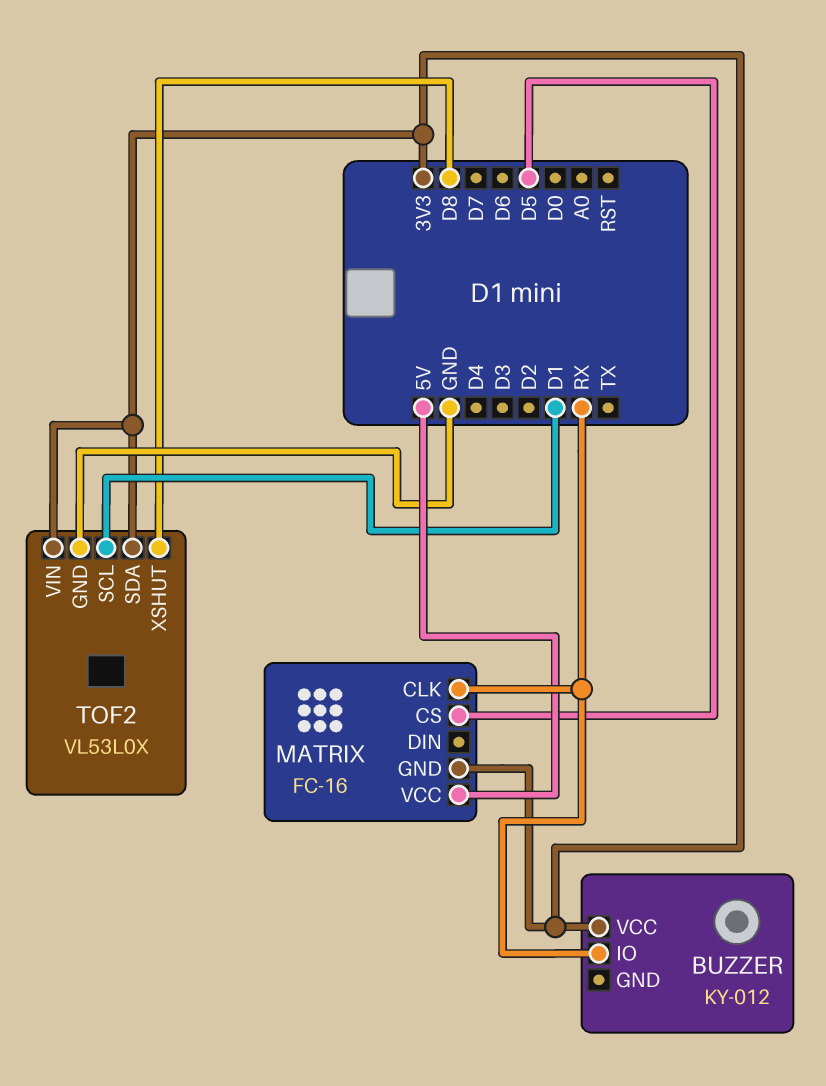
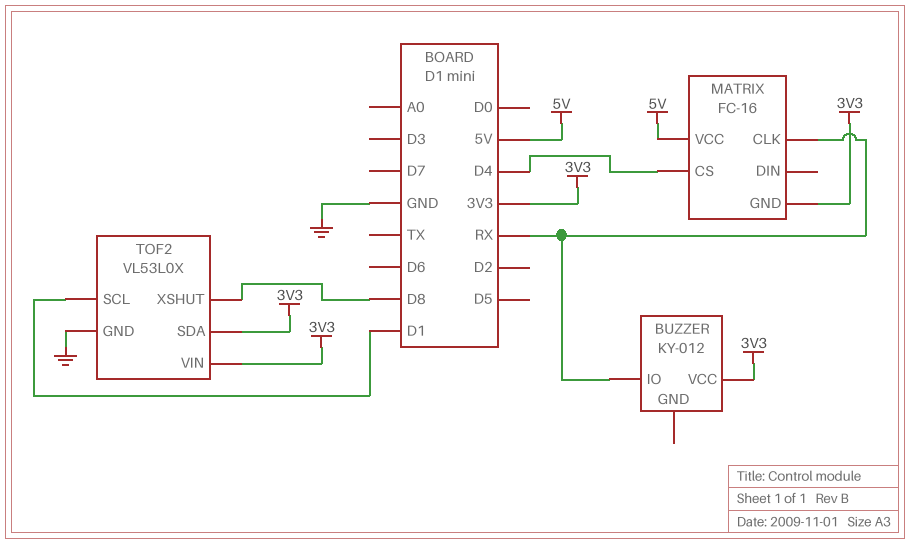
MATRIX pin CS: D5 -> D4

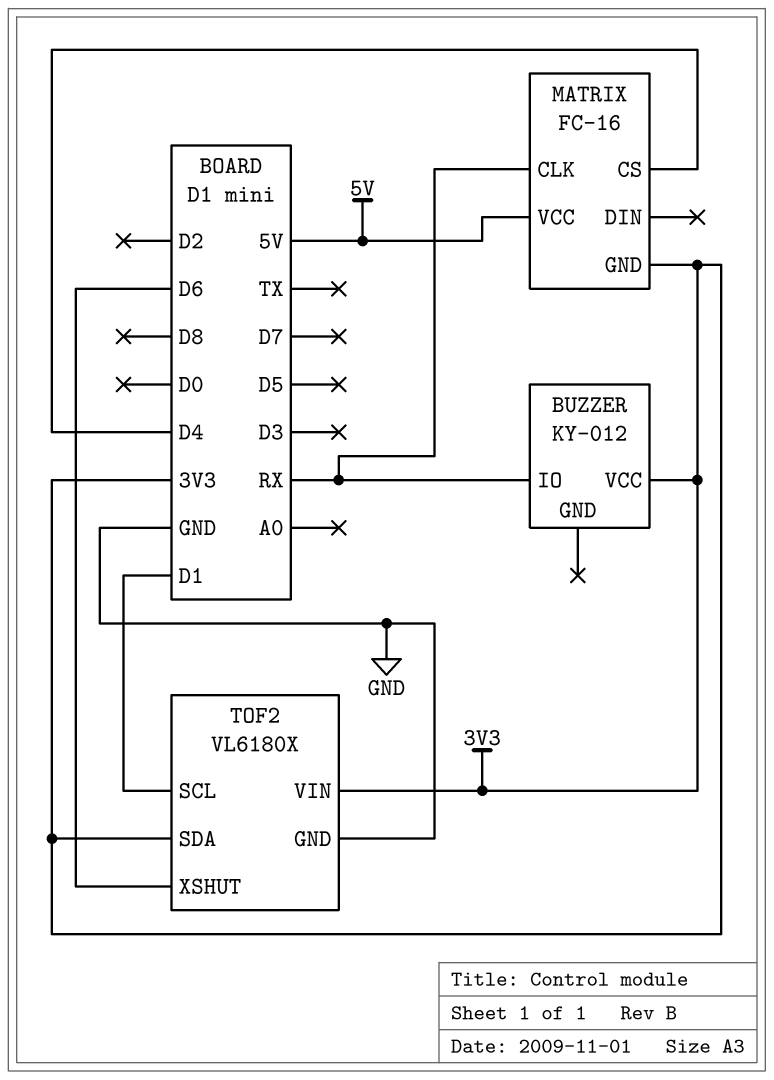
TOF2: VL53L0X -> VL6180X
TOF2 pin XSHUT: D8 -> D6

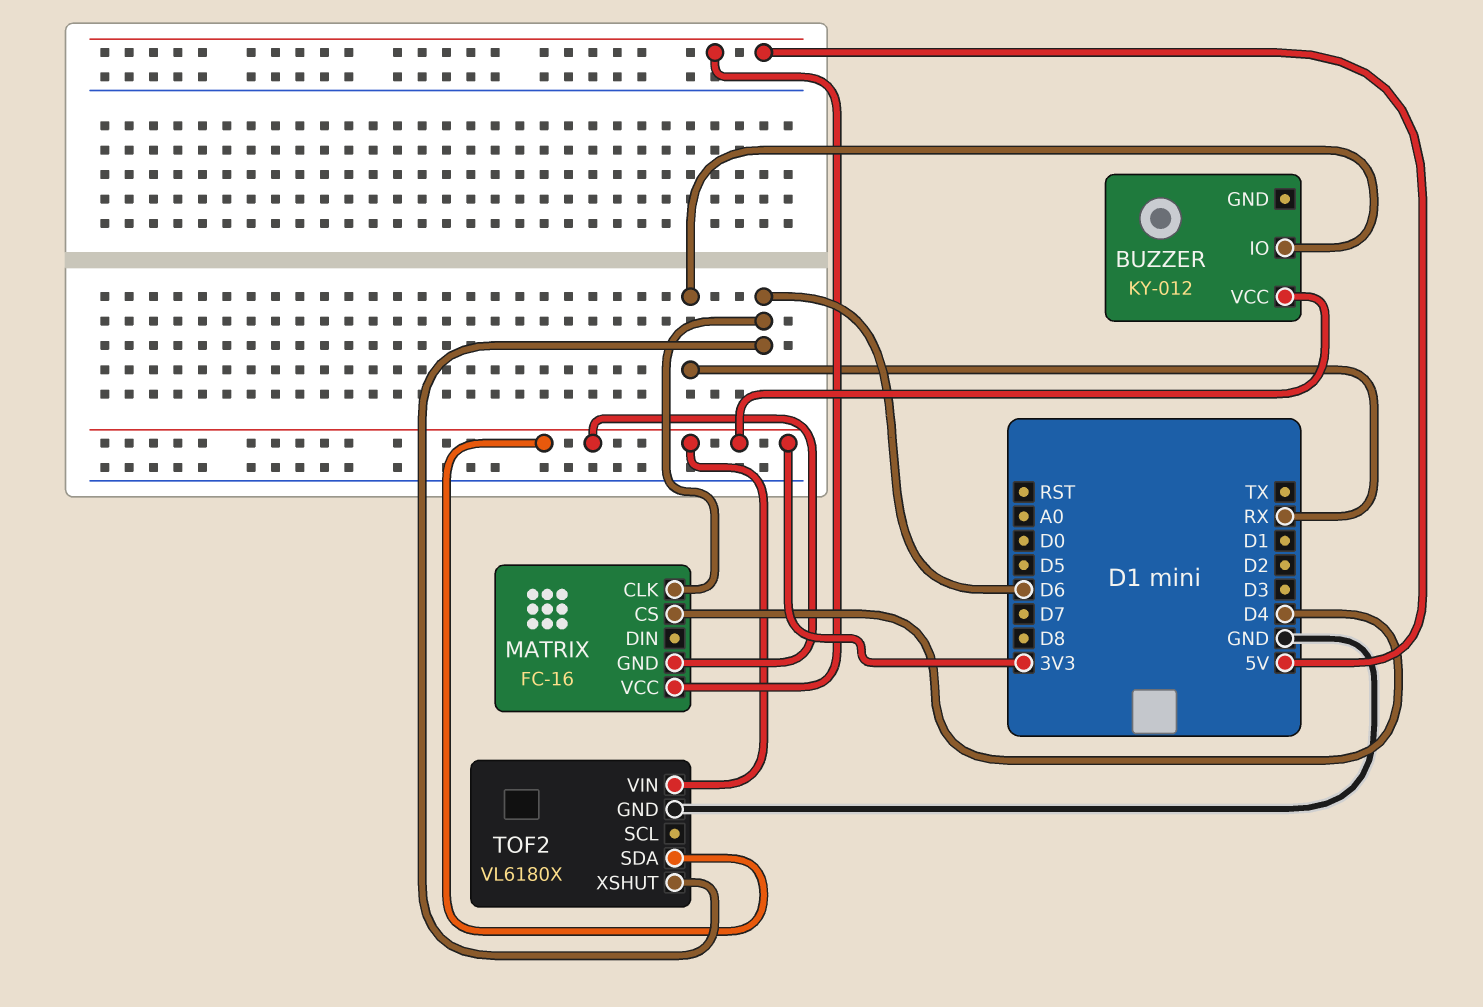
MATRIX pin CLK: RX -> D6
TOF2 pin SCL: D1 -> none

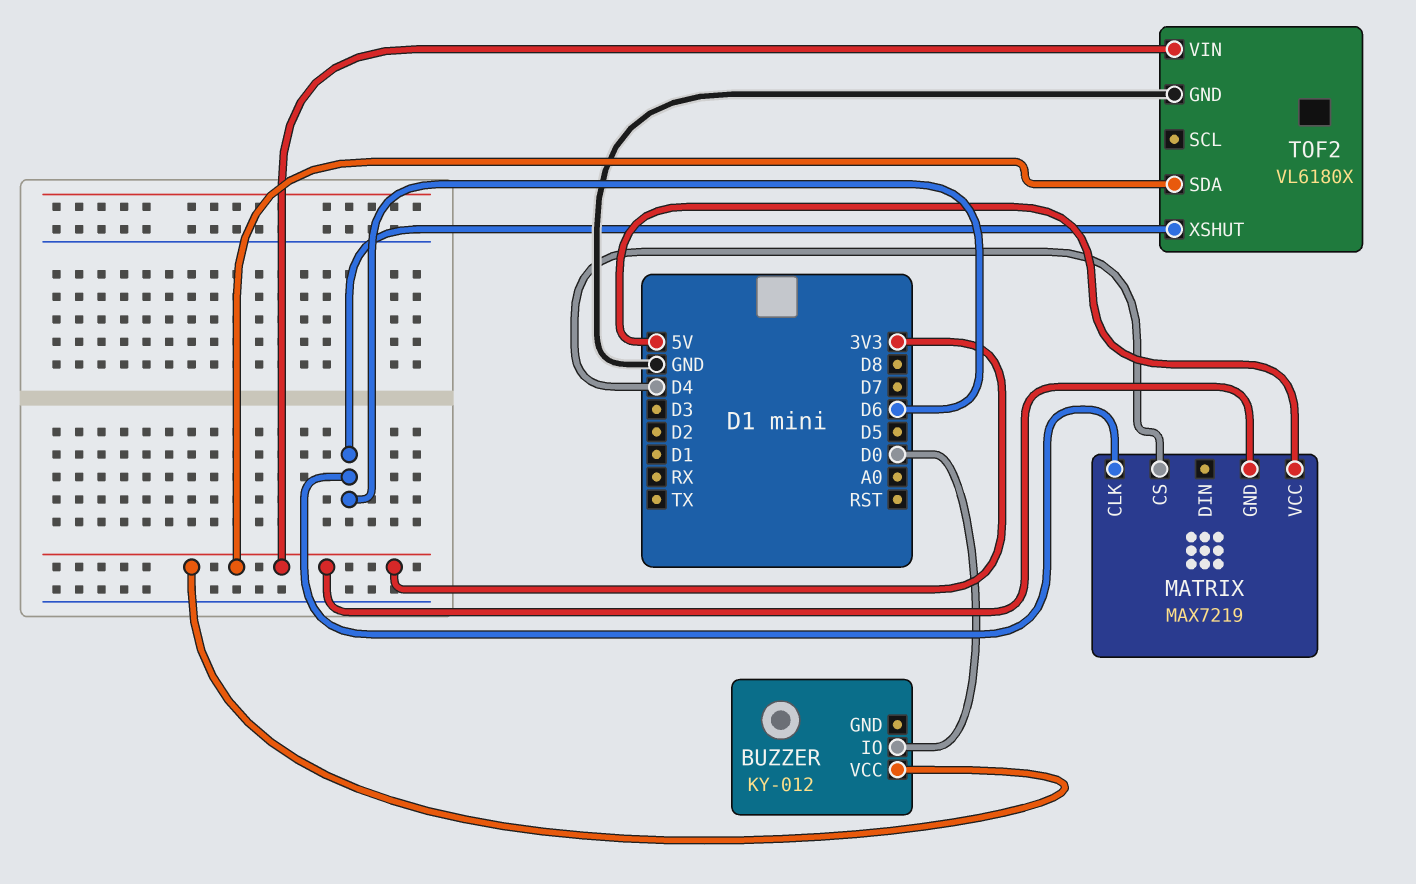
BUZZER pin IO: RX -> D0
MATRIX: FC-16 -> MAX7219

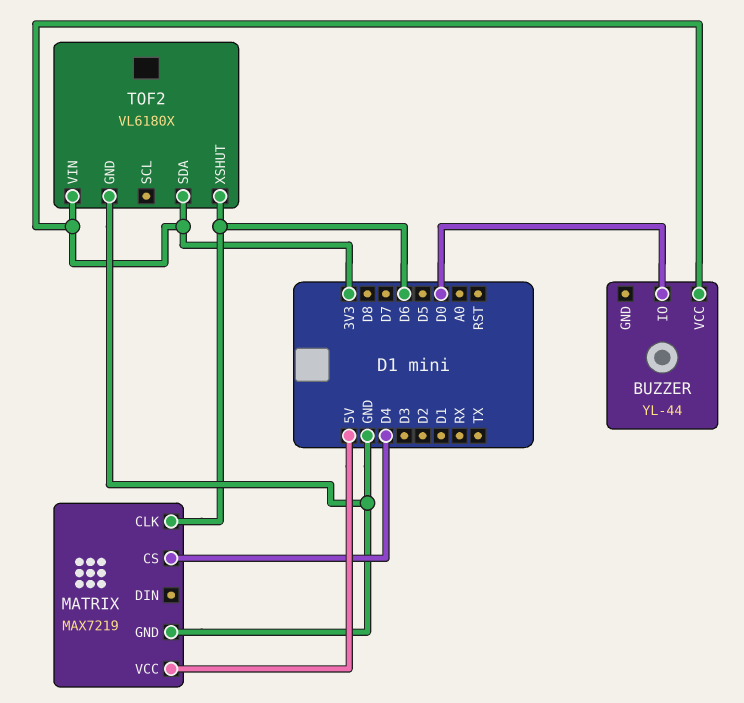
BUZZER: KY-012 -> YL-44
MATRIX pin GND: 3V3 -> GND

